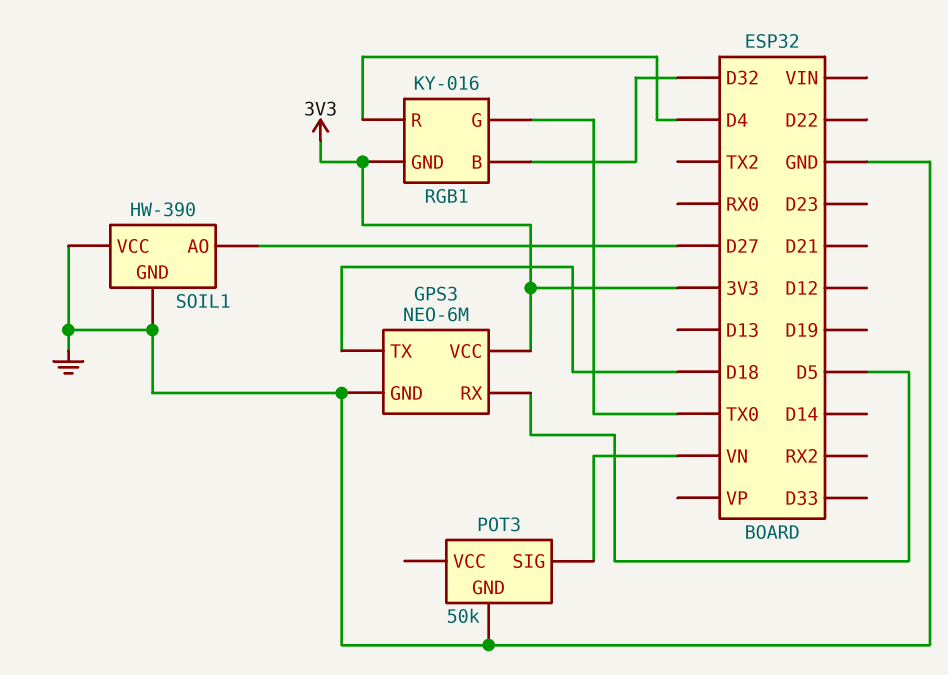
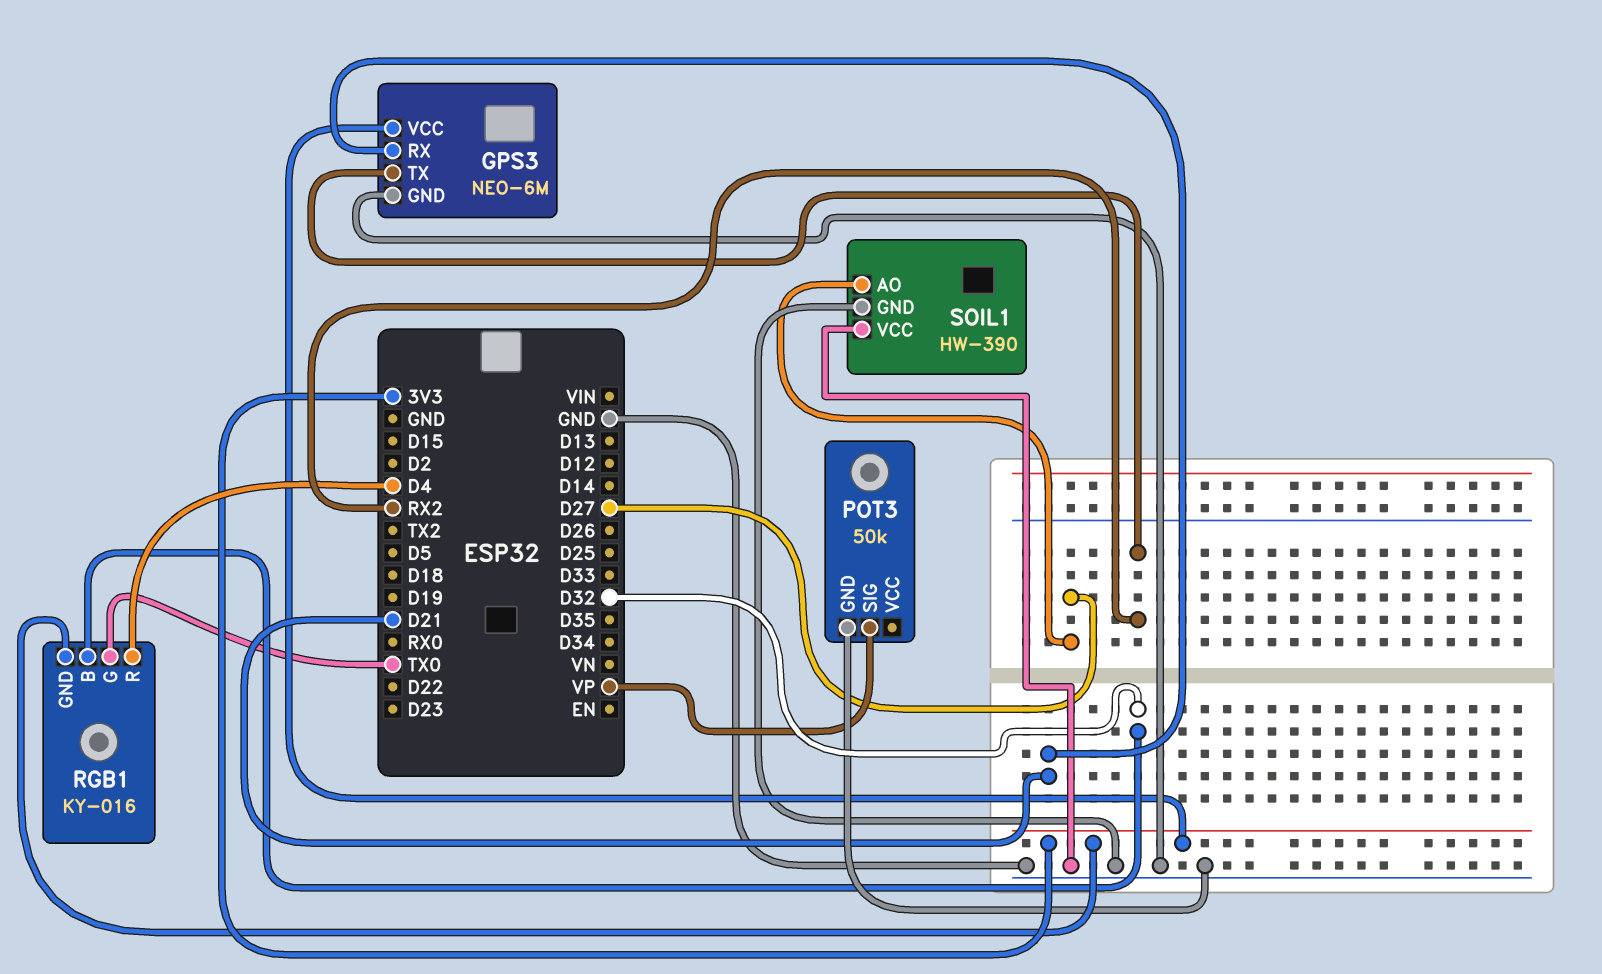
GPS3 pin RX: D5 -> D21
GPS3 pin TX: D18 -> RX2
POT3 pin SIG: VN -> VP

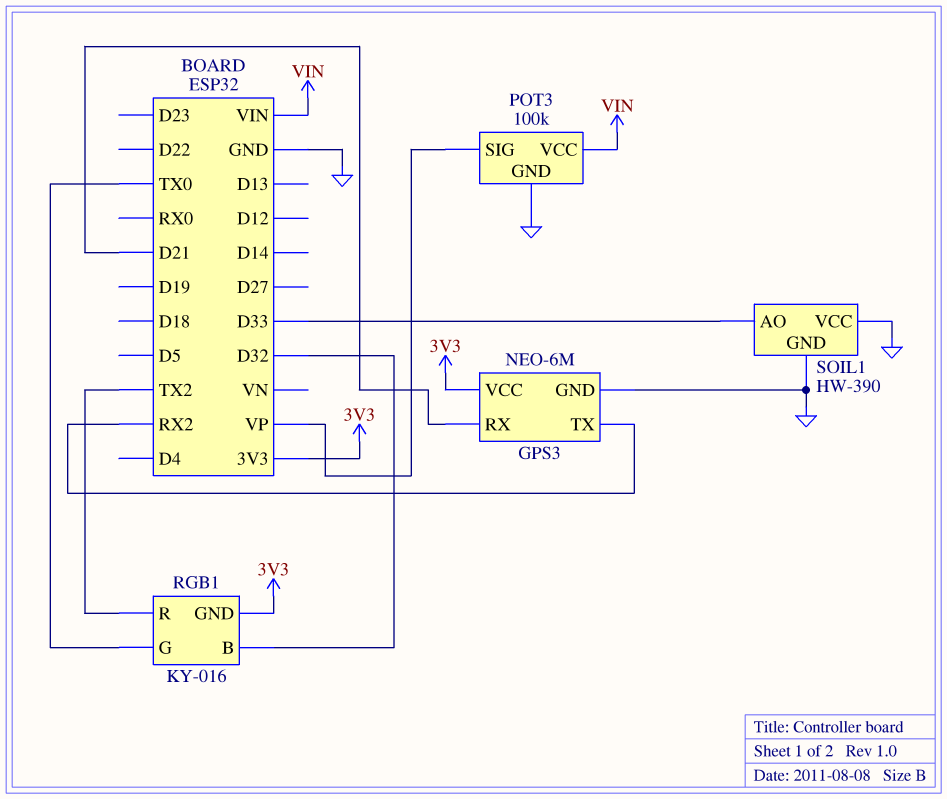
POT3: 50k -> 100k
POT3 pin VCC: none -> VIN
RGB1 pin R: D4 -> TX2
SOIL1 pin AO: D27 -> D33

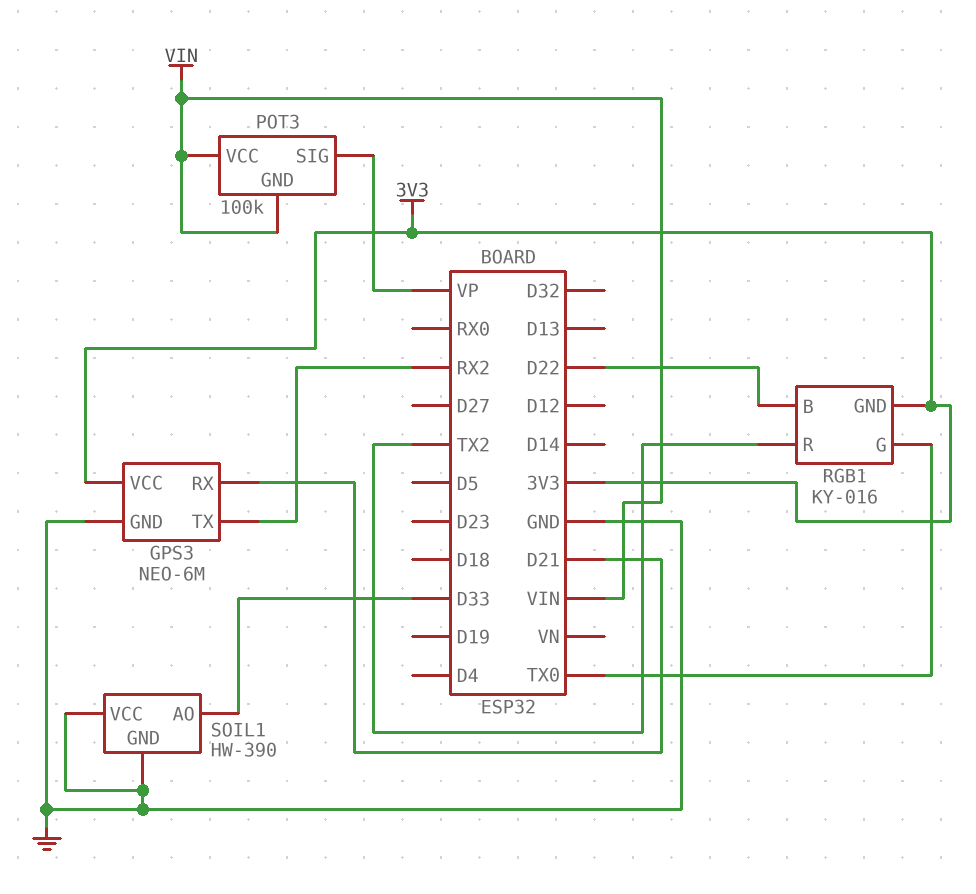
POT3 pin GND: GND -> VIN
RGB1 pin B: D32 -> D22

